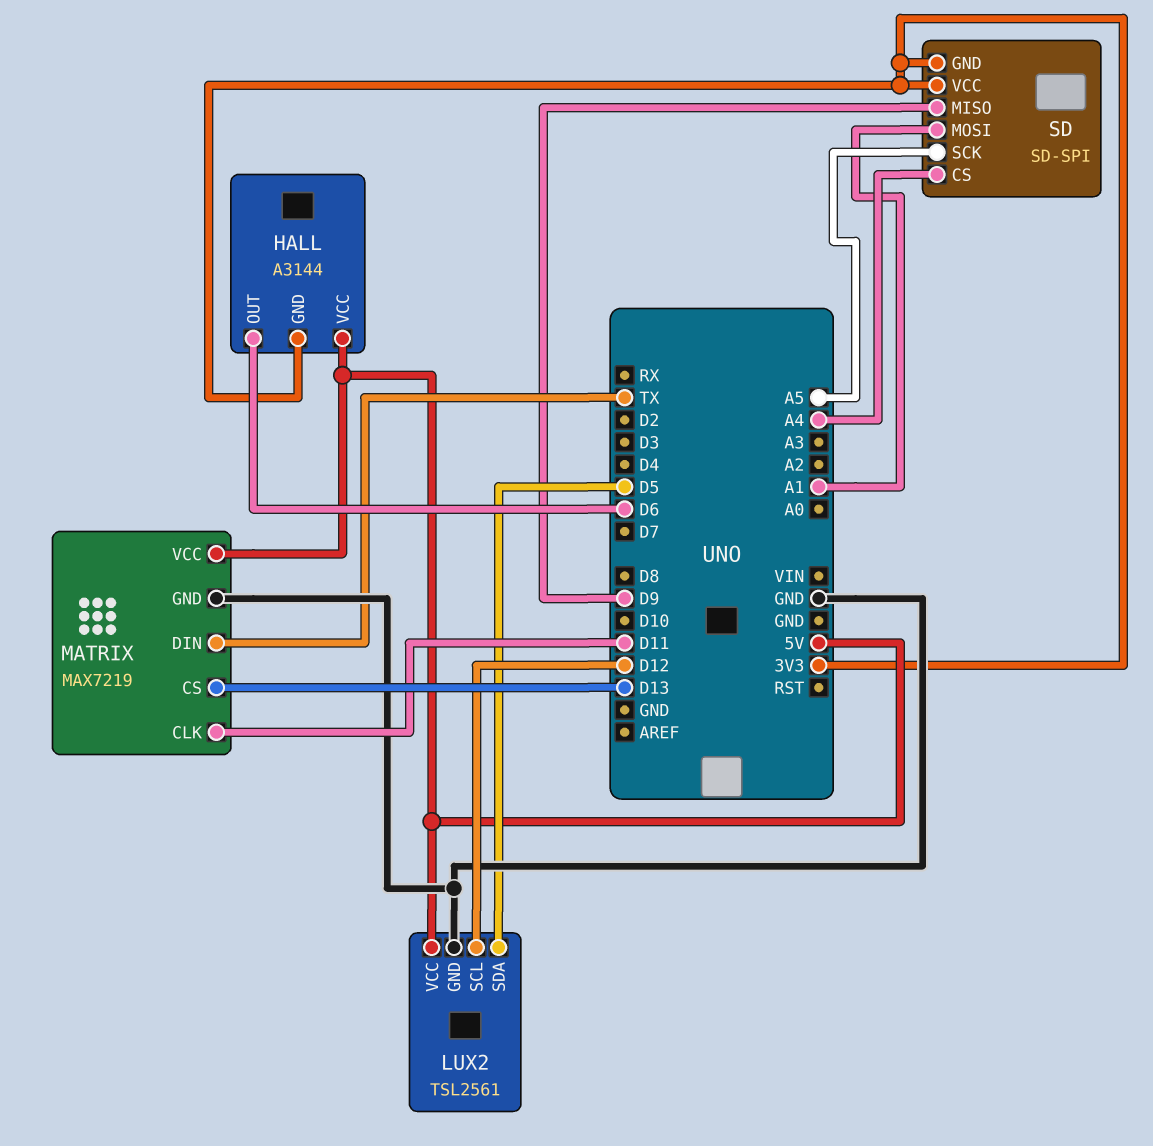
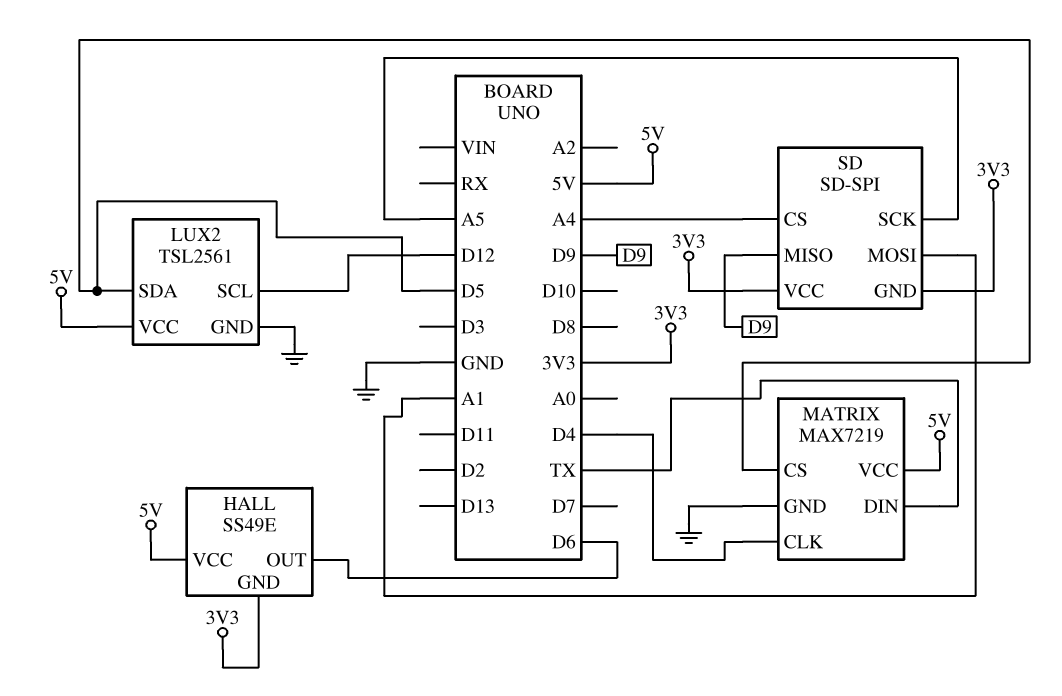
HALL: A3144 -> SS49E
MATRIX pin CLK: D11 -> D4
MATRIX pin CS: D13 -> D5

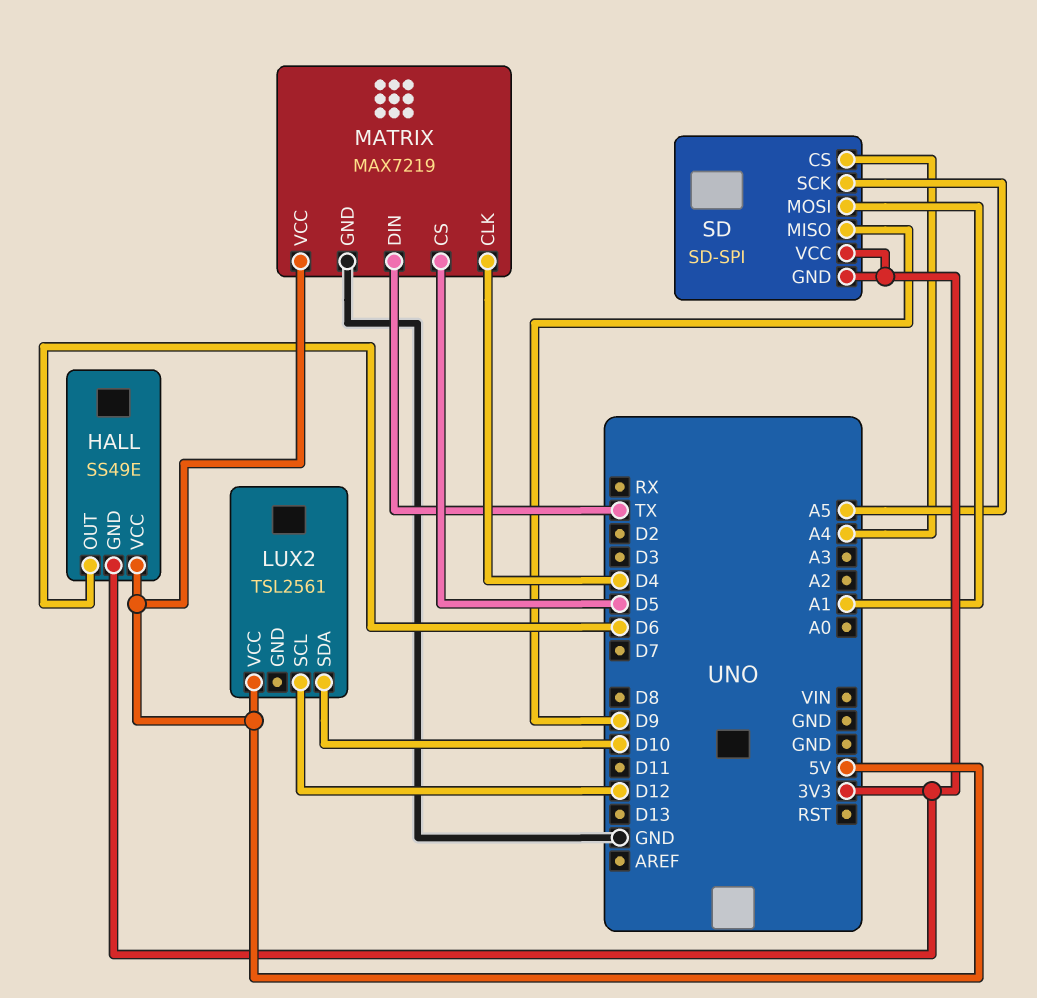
LUX2 pin GND: GND -> none
LUX2 pin SDA: D5 -> D10

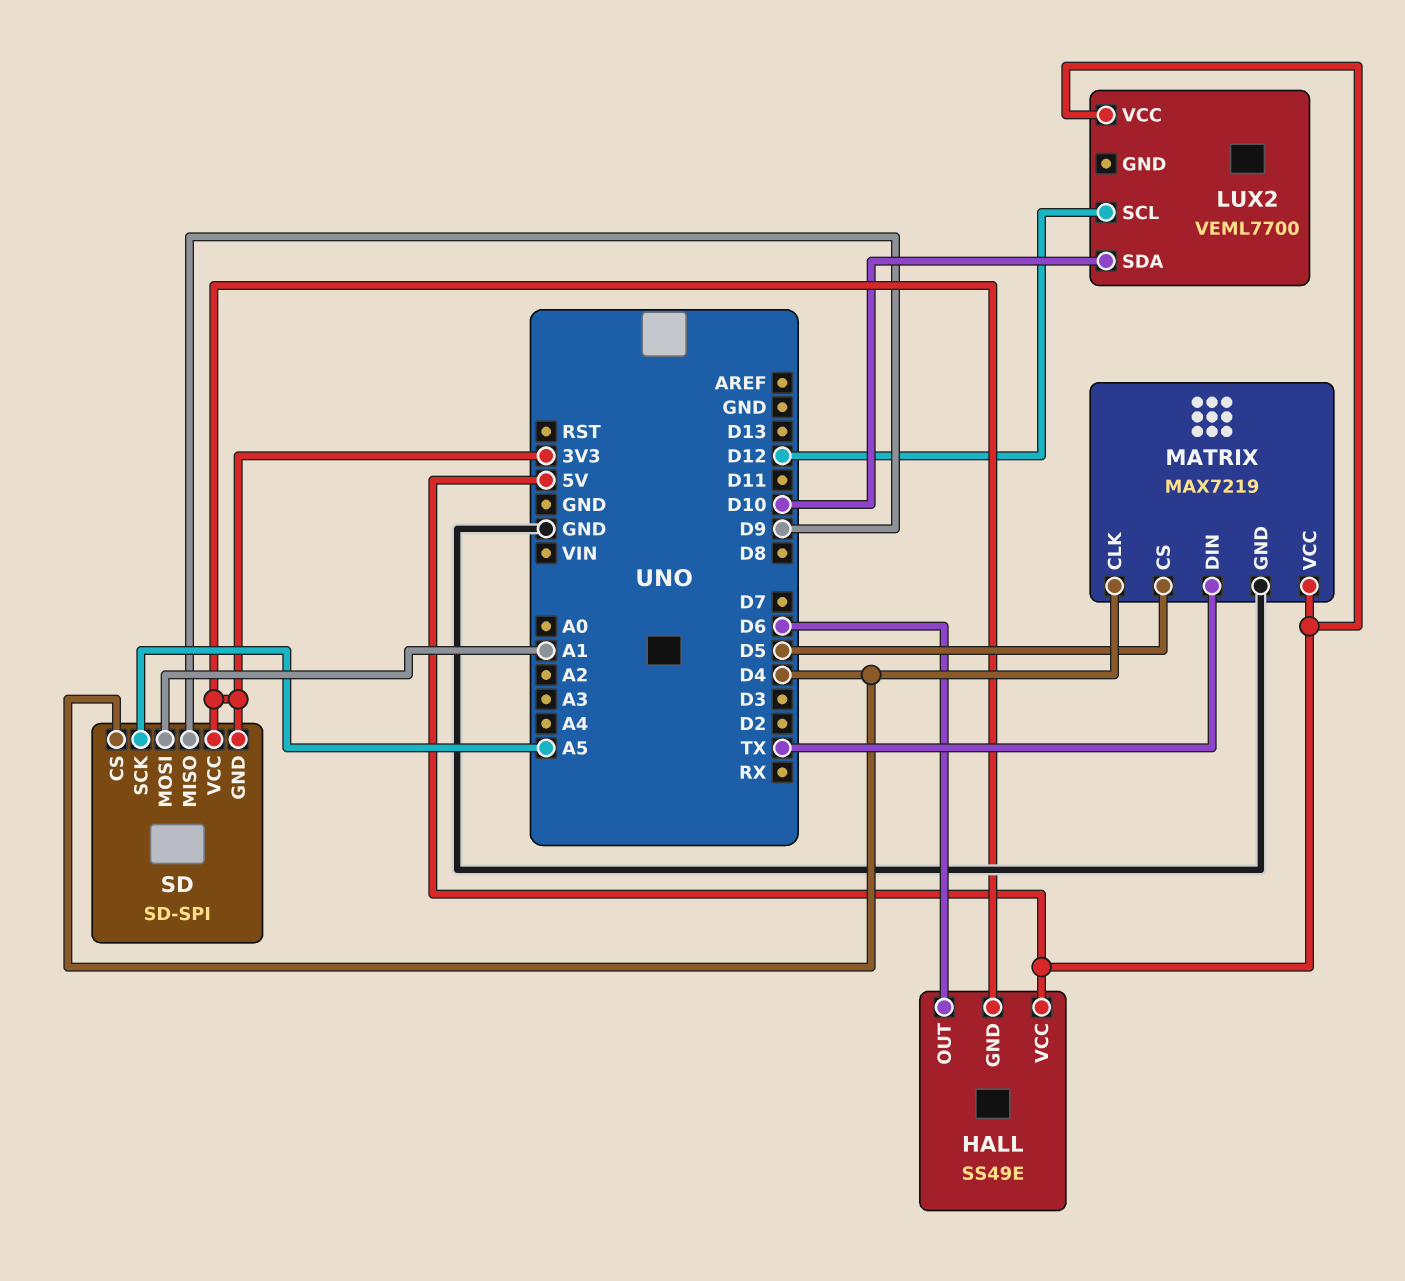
LUX2: TSL2561 -> VEML7700
SD pin CS: A4 -> D4

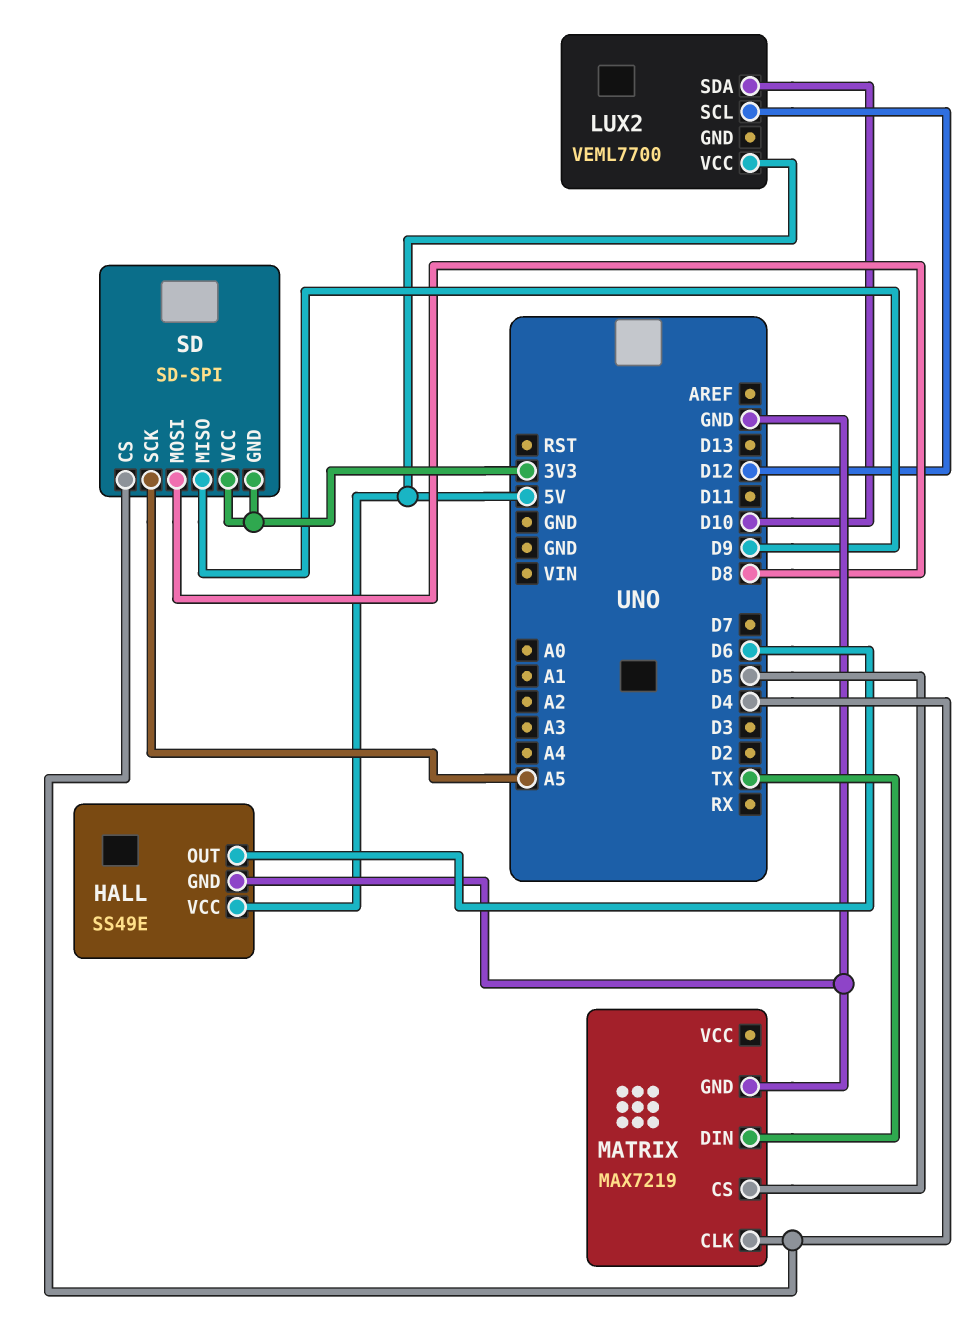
HALL pin GND: 3V3 -> GND
MATRIX pin VCC: 5V -> none
SD pin MOSI: A1 -> D8

